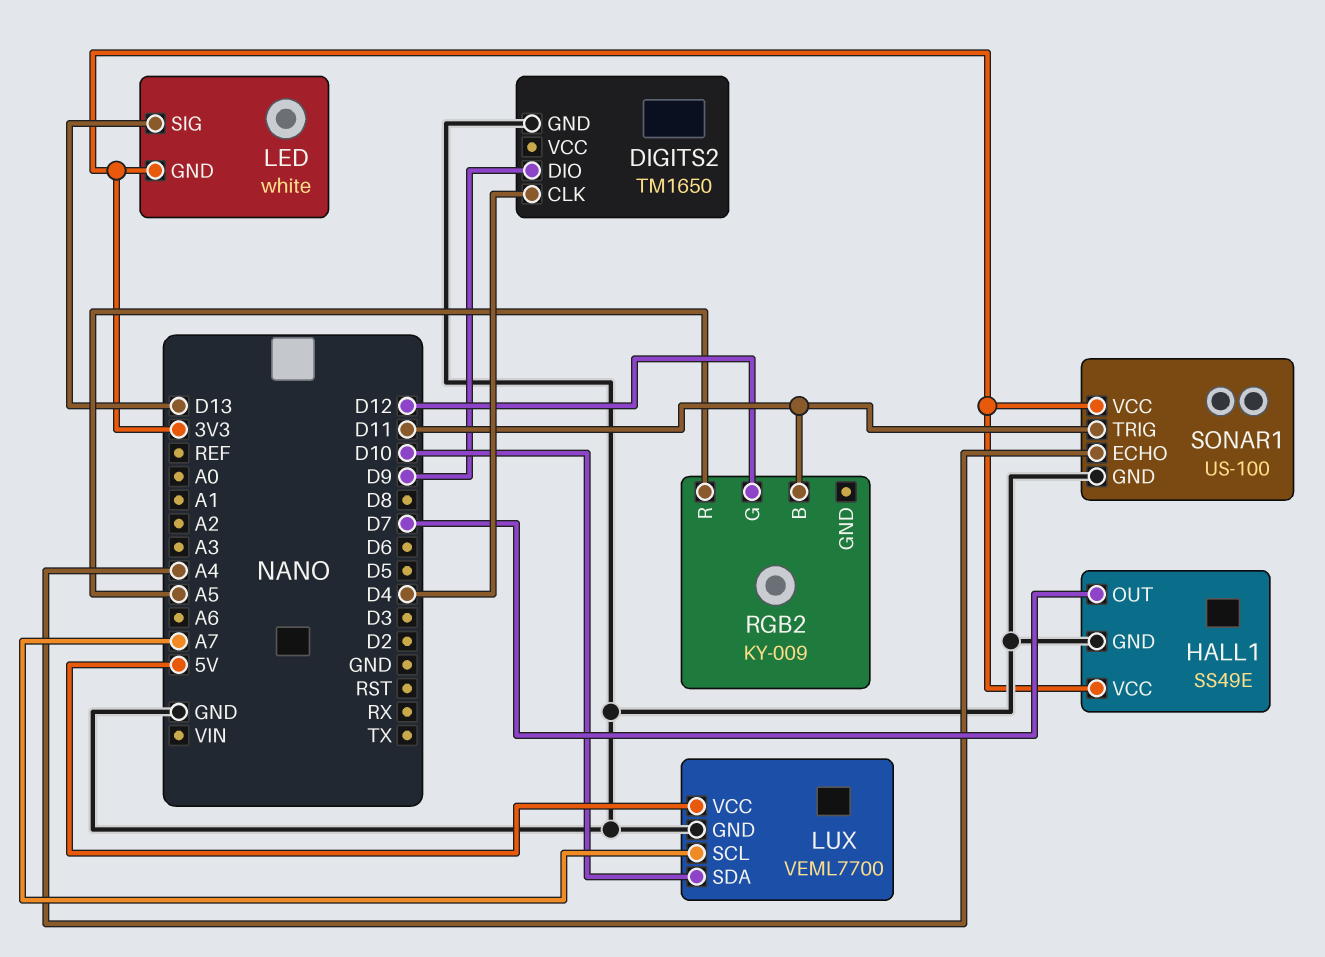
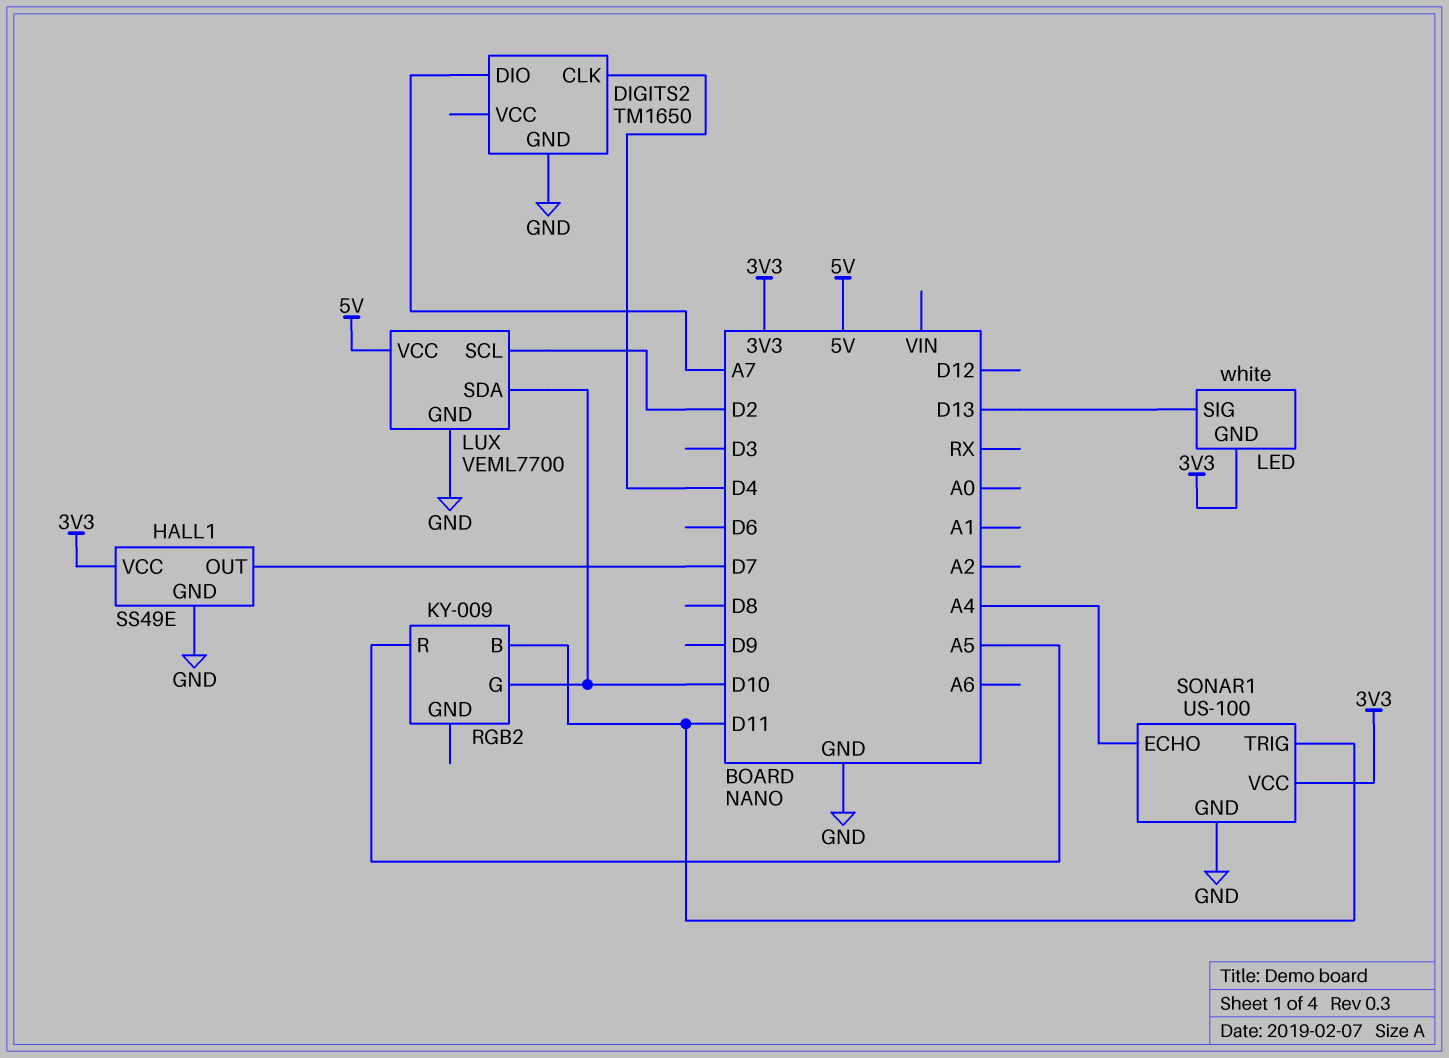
DIGITS2 pin DIO: D9 -> A7
LUX pin SCL: A7 -> D2
RGB2 pin G: D12 -> D10

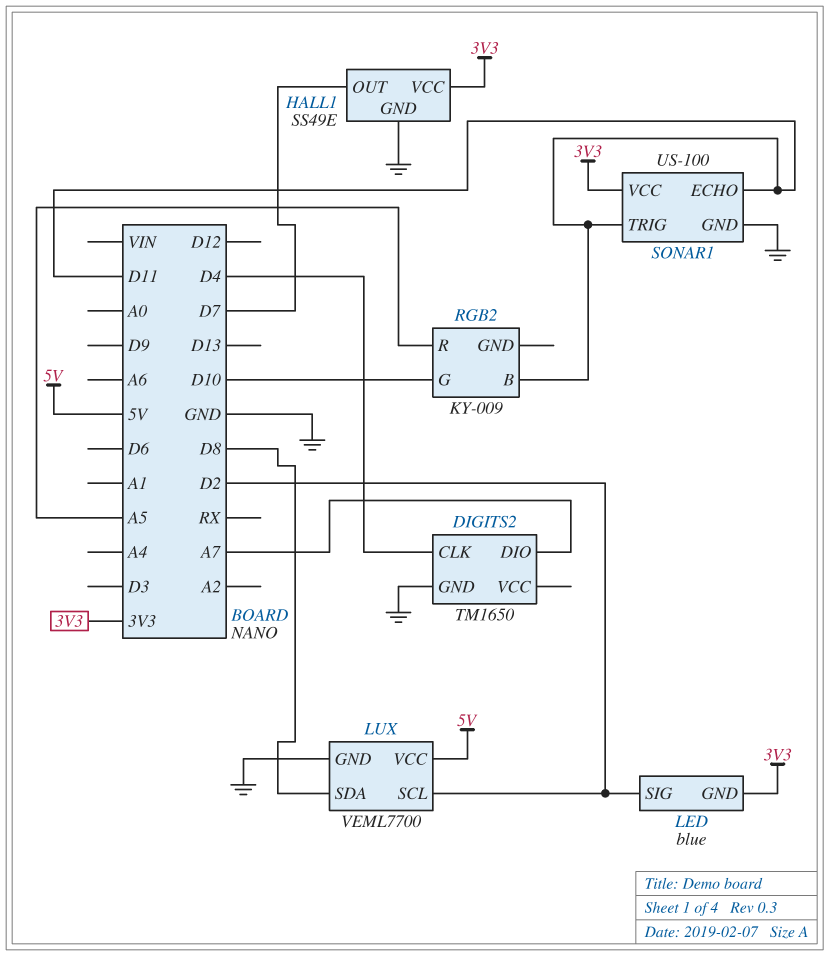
LED: white -> blue
LED pin SIG: D13 -> D2
LUX pin SDA: D10 -> D8
SONAR1 pin ECHO: A4 -> D11

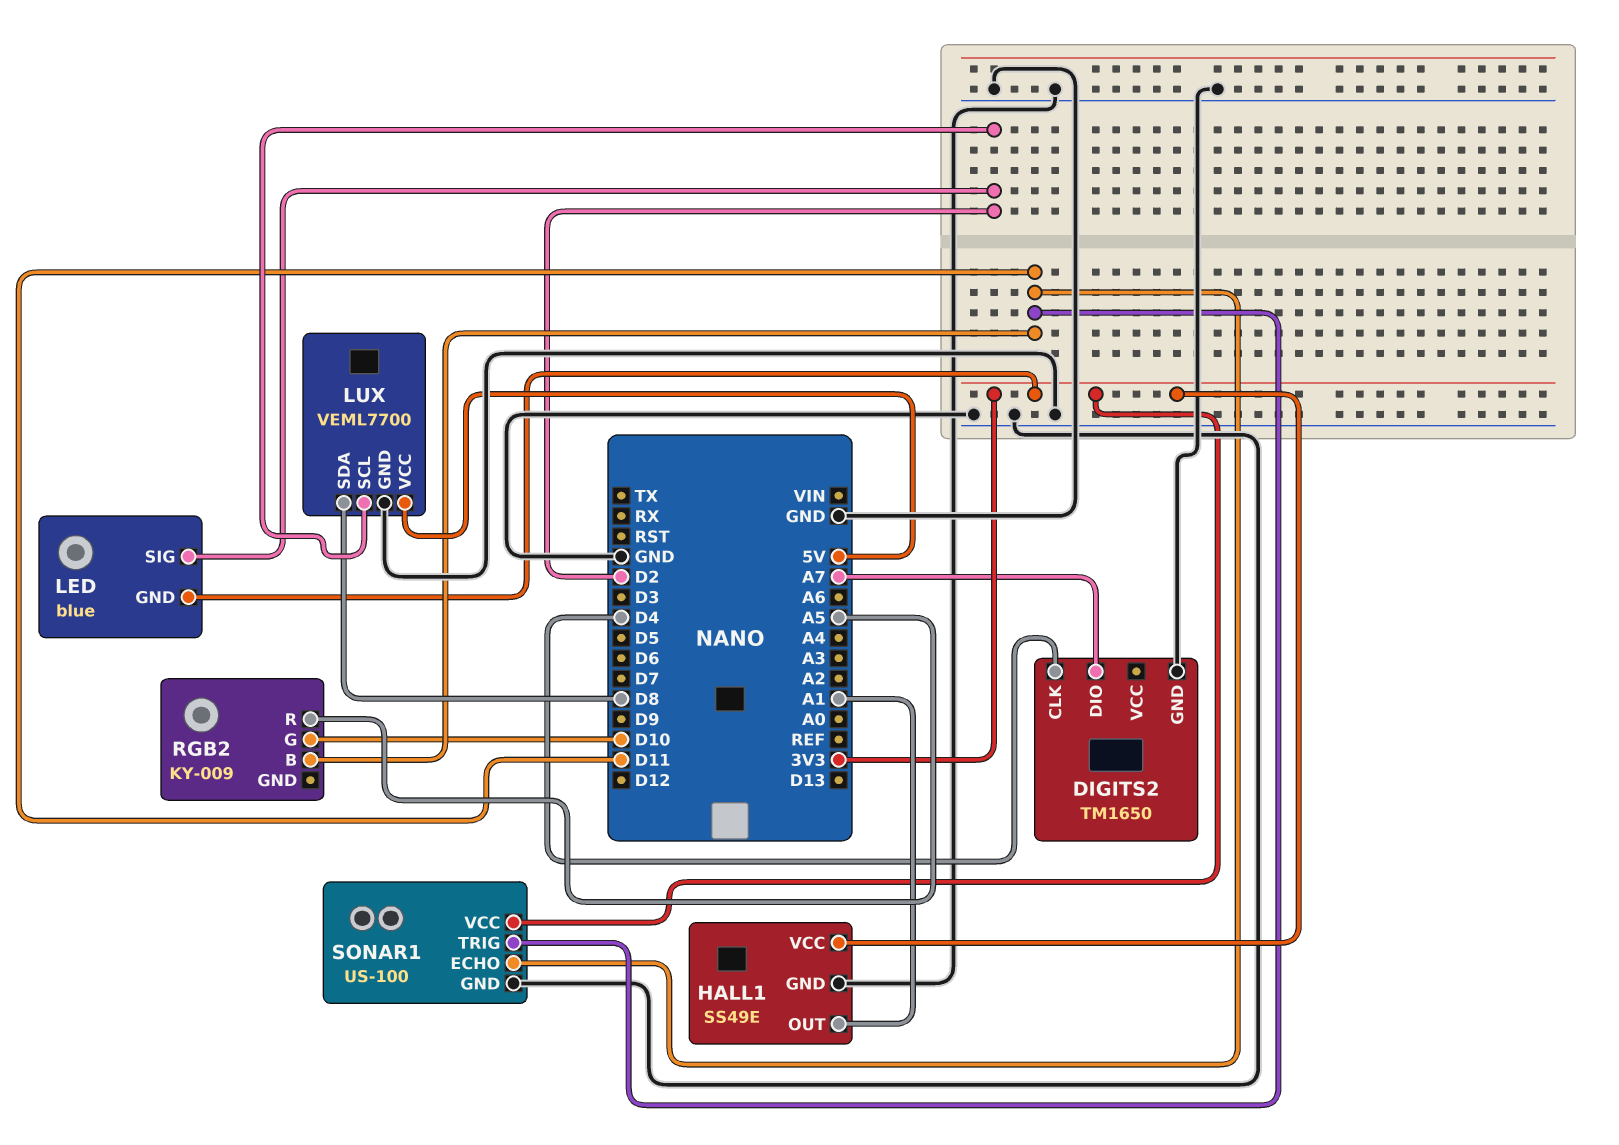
HALL1 pin OUT: D7 -> A1

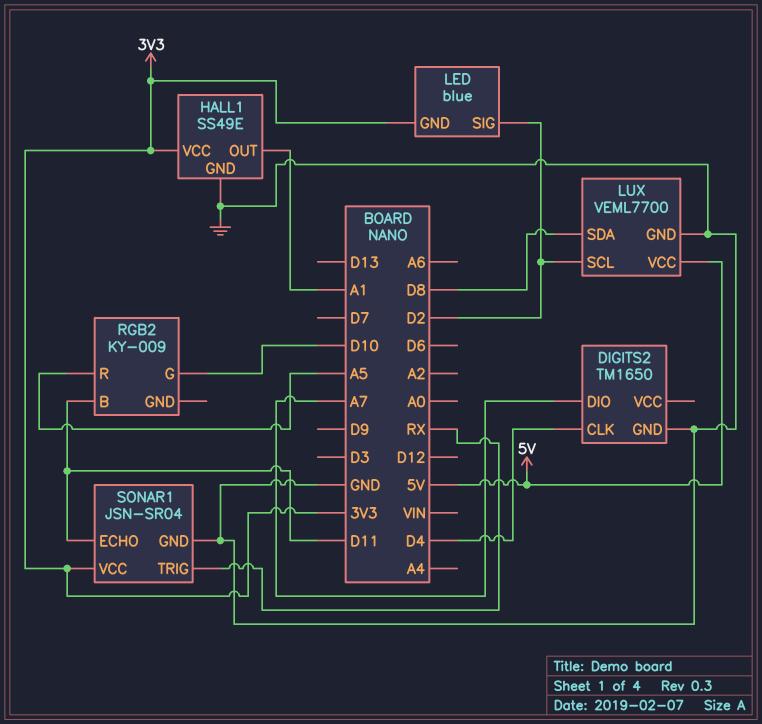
SONAR1: US-100 -> JSN-SR04
SONAR1 pin TRIG: D11 -> RX

